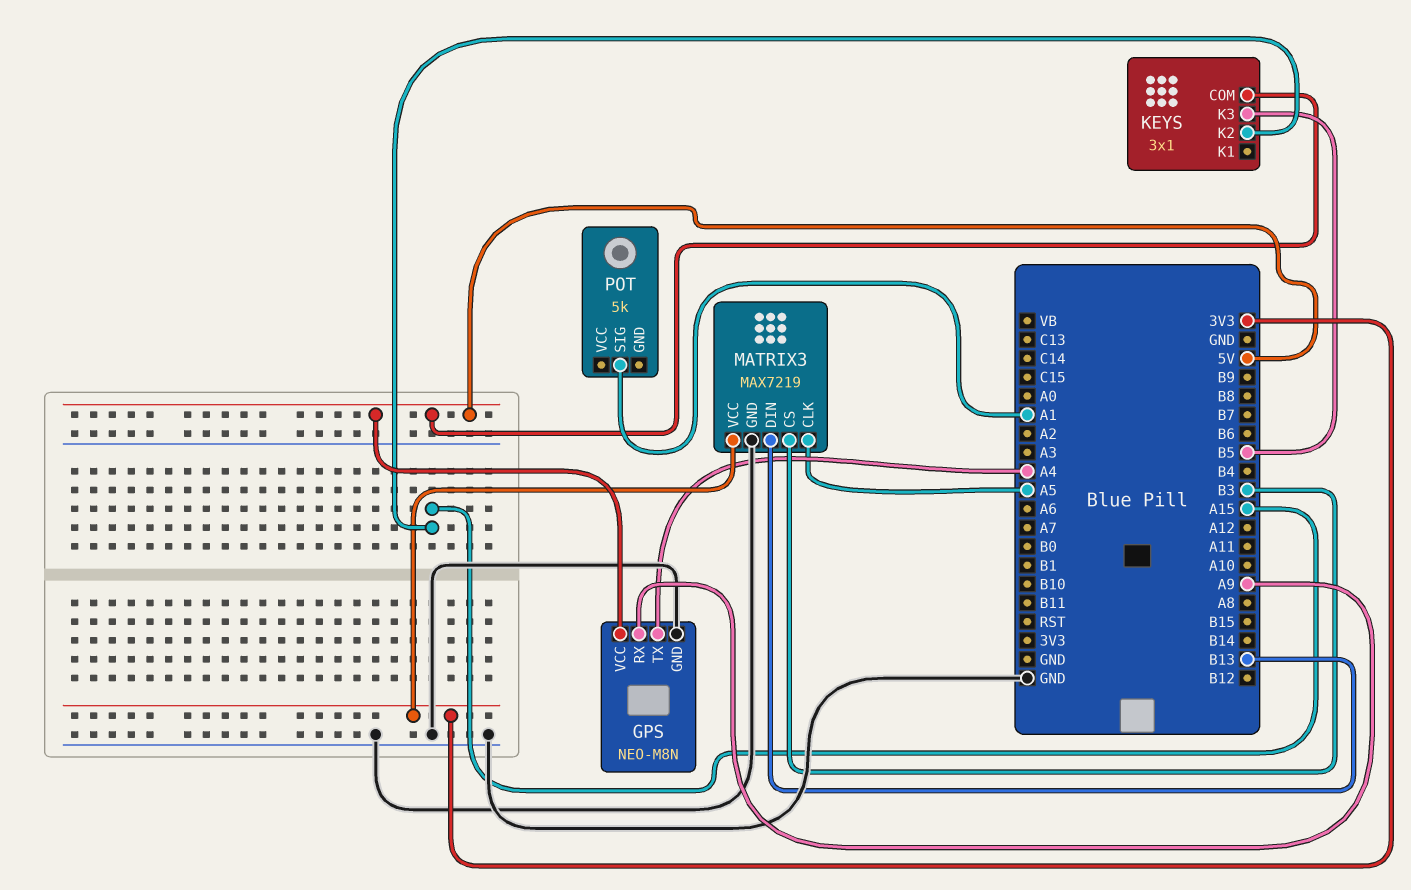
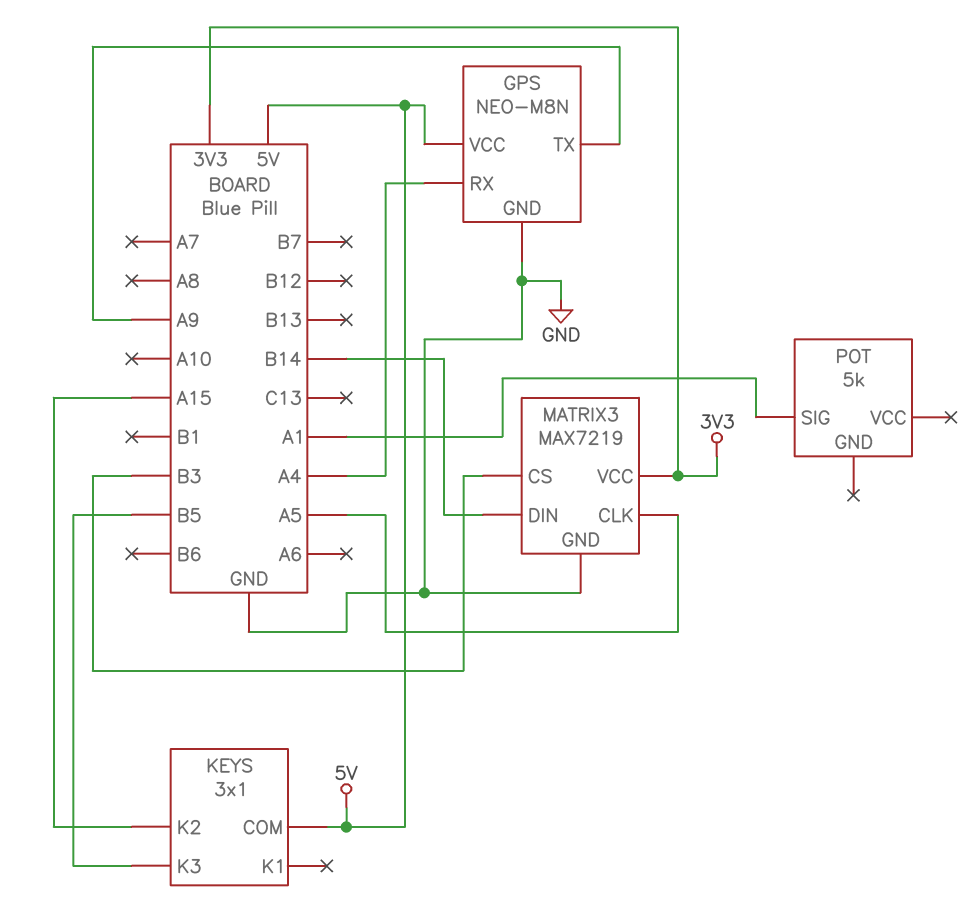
GPS pin RX: A9 -> A4
GPS pin TX: A4 -> A9
MATRIX3 pin DIN: B13 -> B14

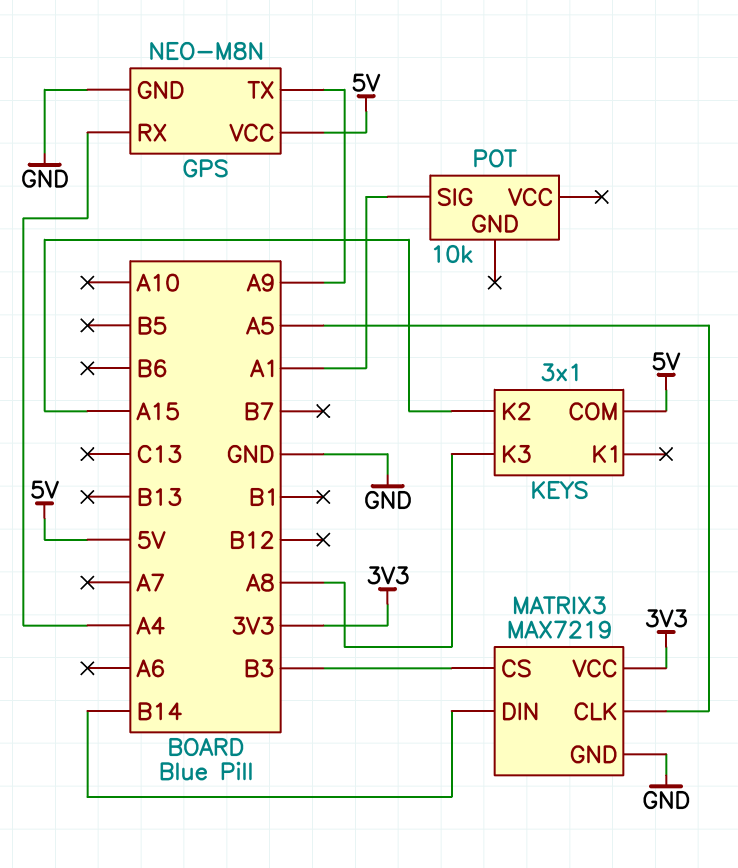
KEYS pin K3: B5 -> A8
POT: 5k -> 10k

